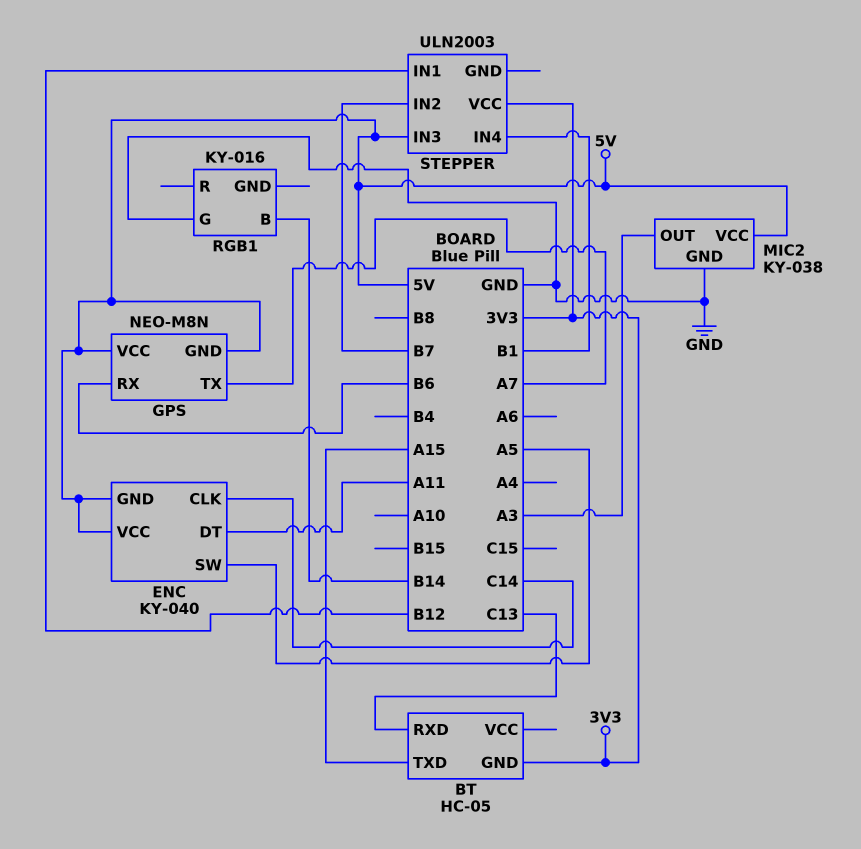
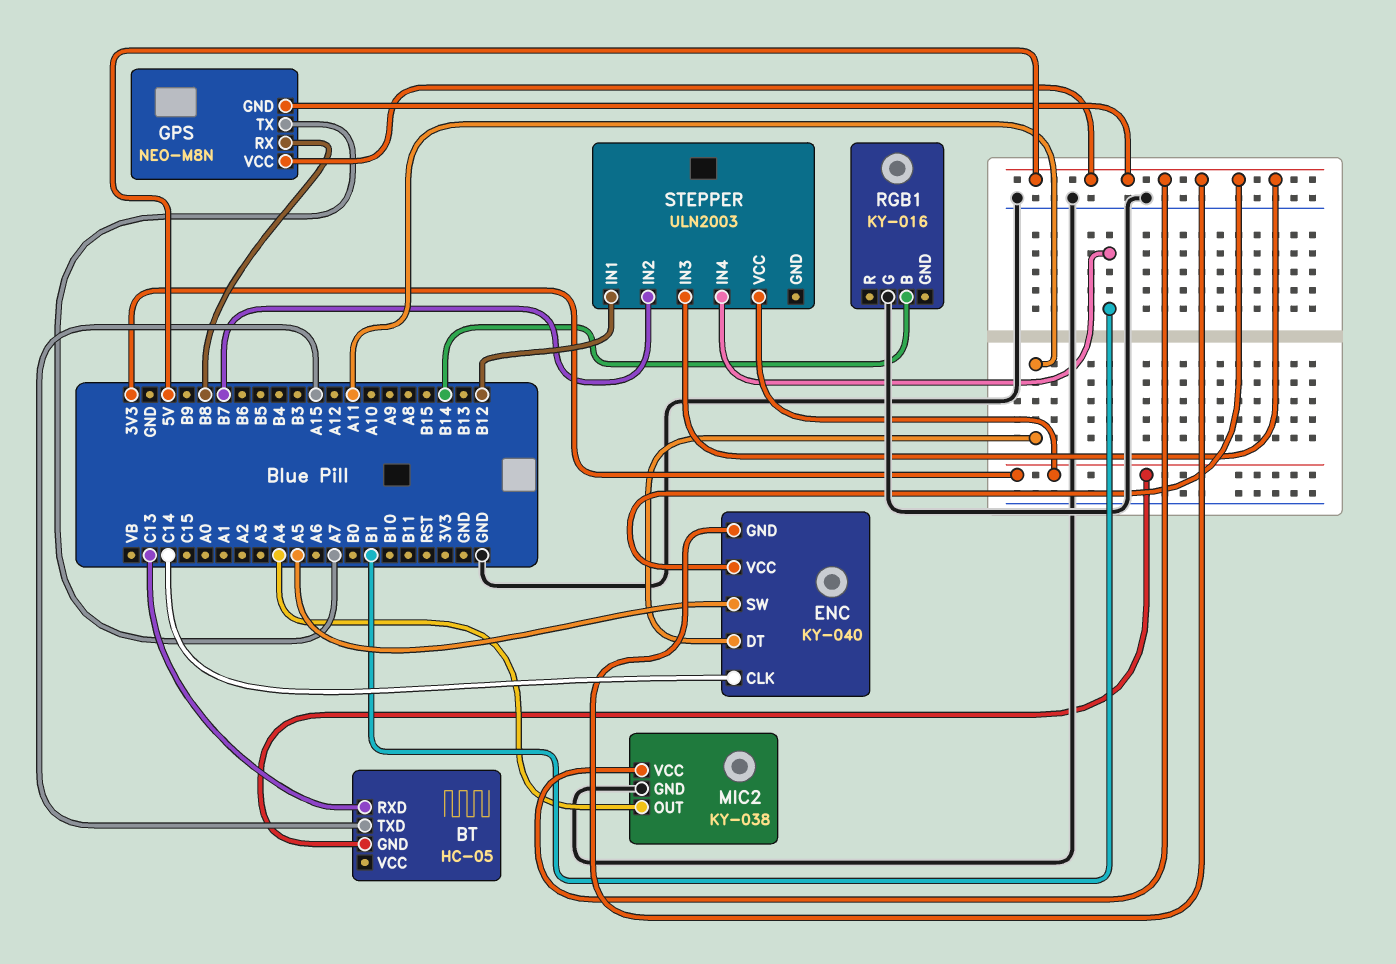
GPS pin RX: B6 -> B8
MIC2 pin OUT: A3 -> A4

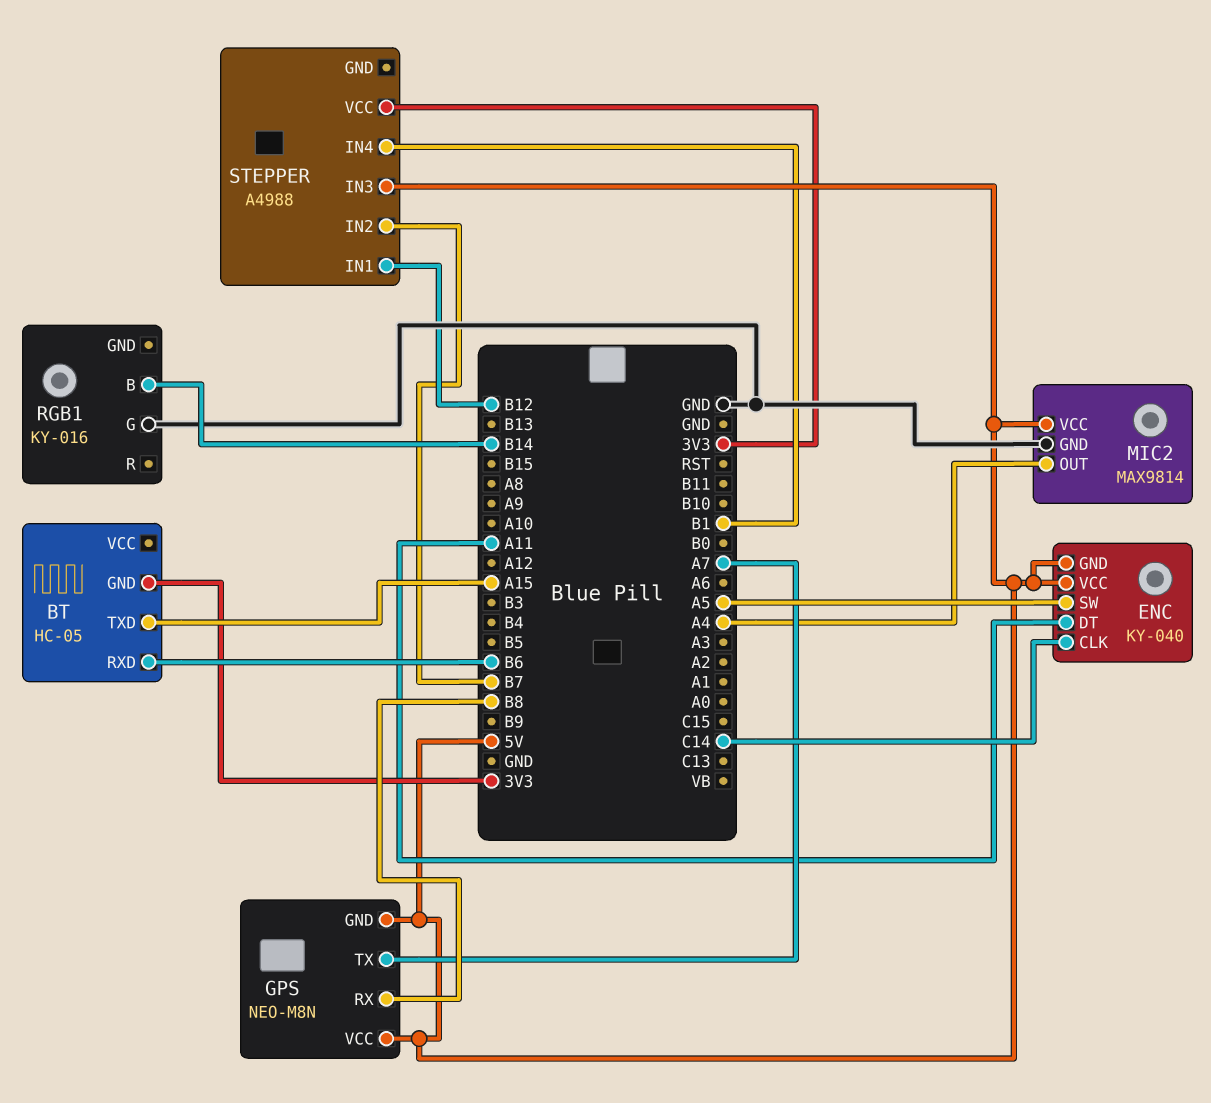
BT pin RXD: C13 -> B6
MIC2: KY-038 -> MAX9814
STEPPER: ULN2003 -> A4988

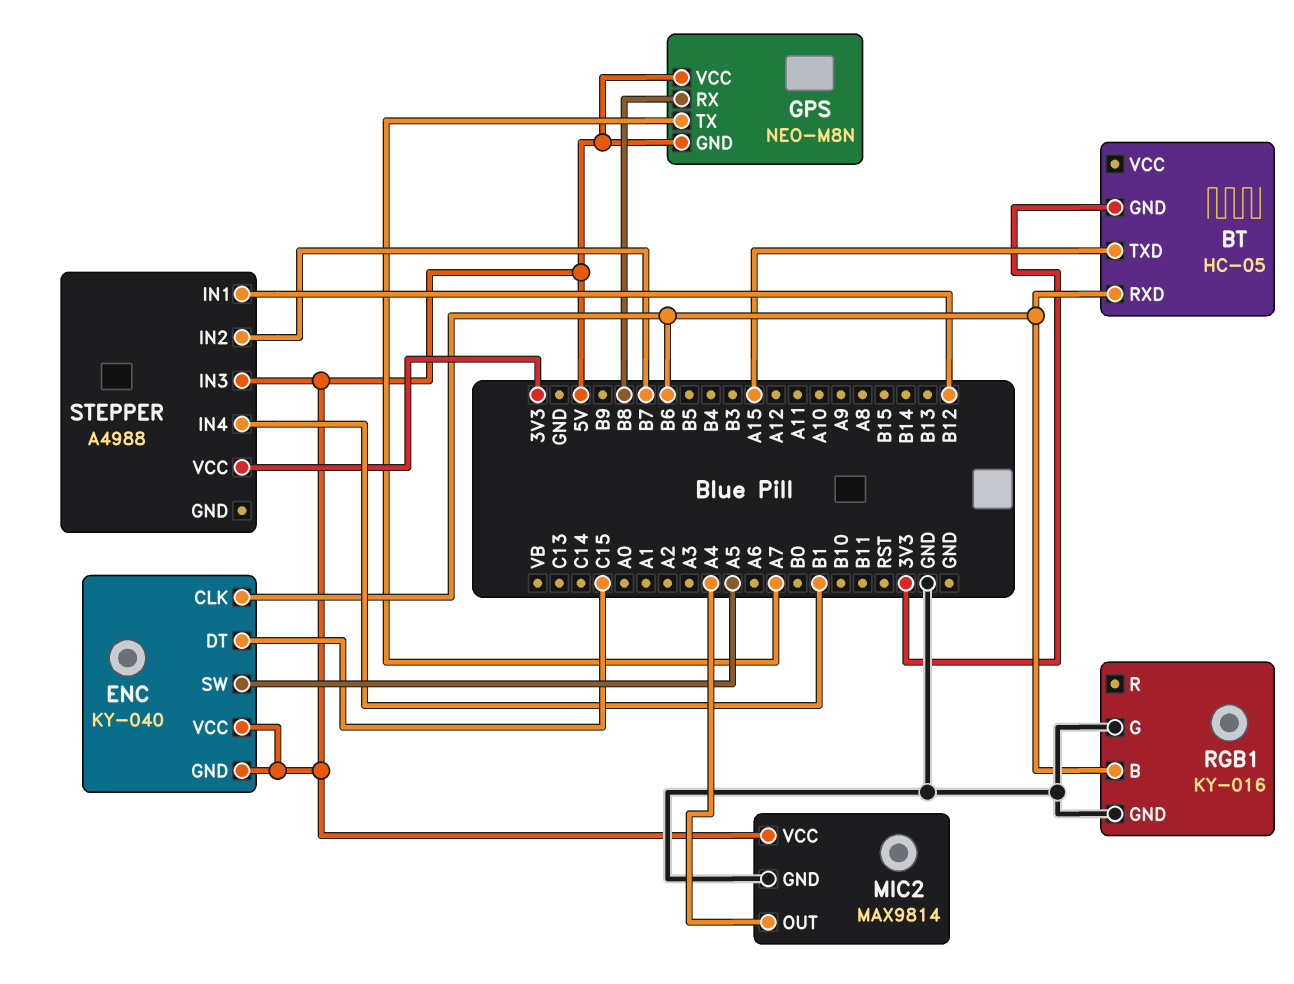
ENC pin CLK: C14 -> B6
ENC pin DT: A11 -> C15
RGB1 pin B: B14 -> B6
RGB1 pin GND: none -> GND

